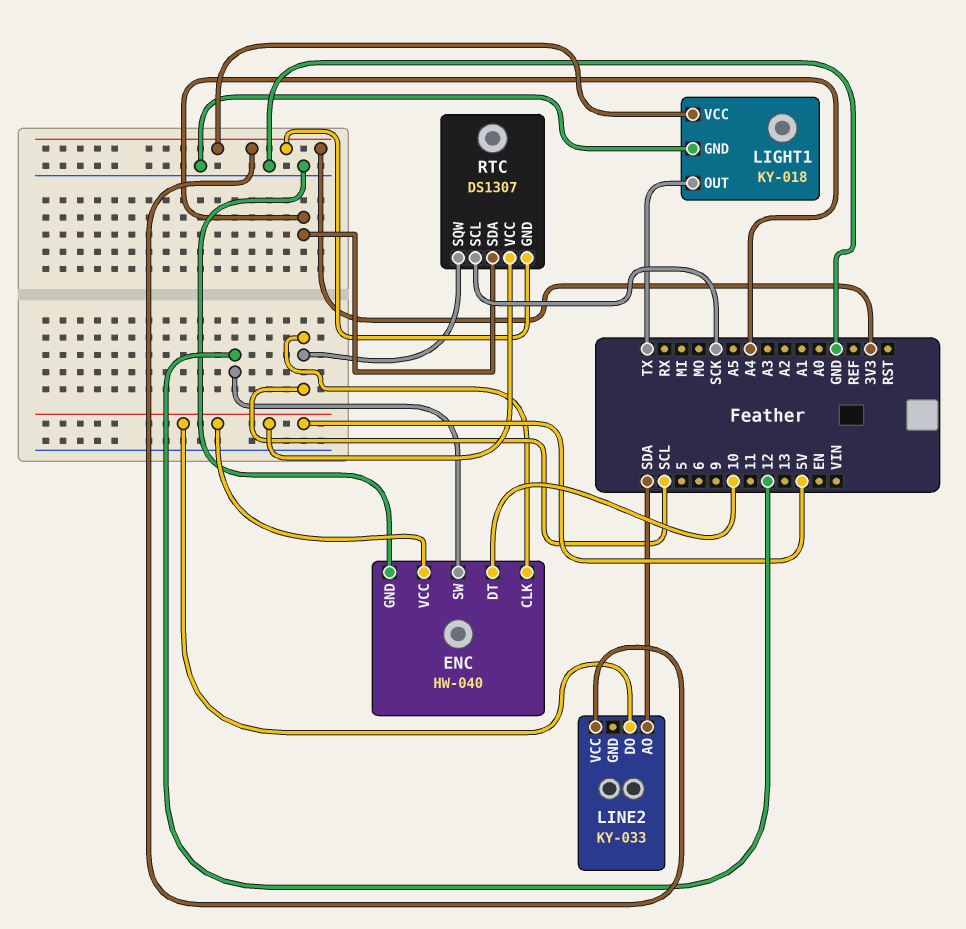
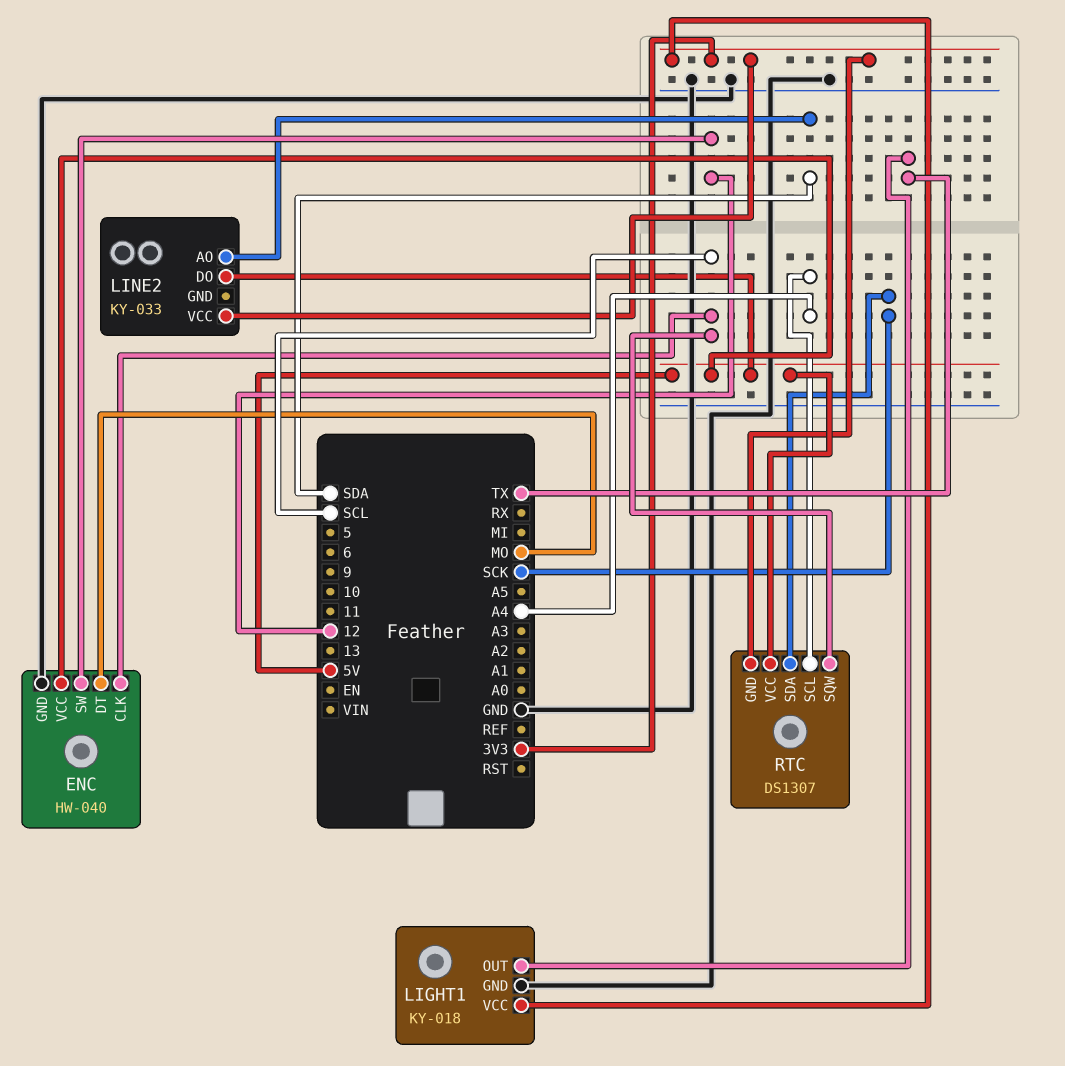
ENC pin DT: 10 -> MO
RTC pin SCL: SCK -> A4
RTC pin SDA: A4 -> SCK

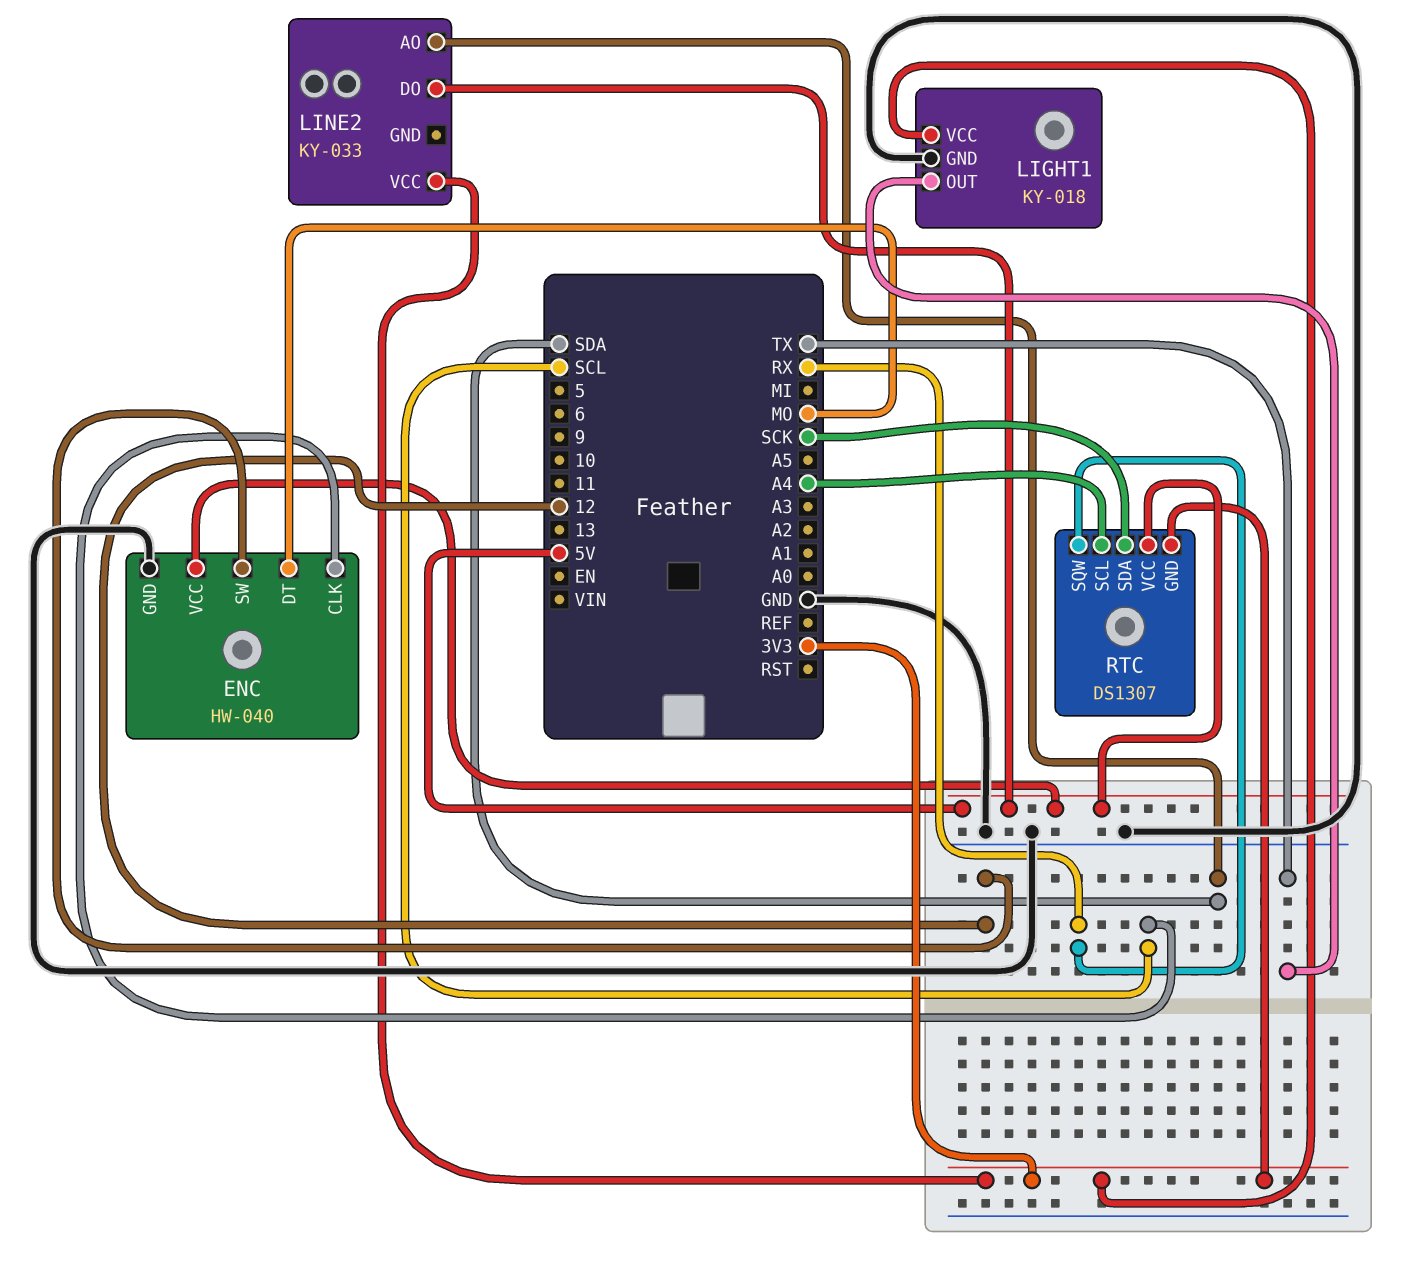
RTC pin SQW: SCL -> RX

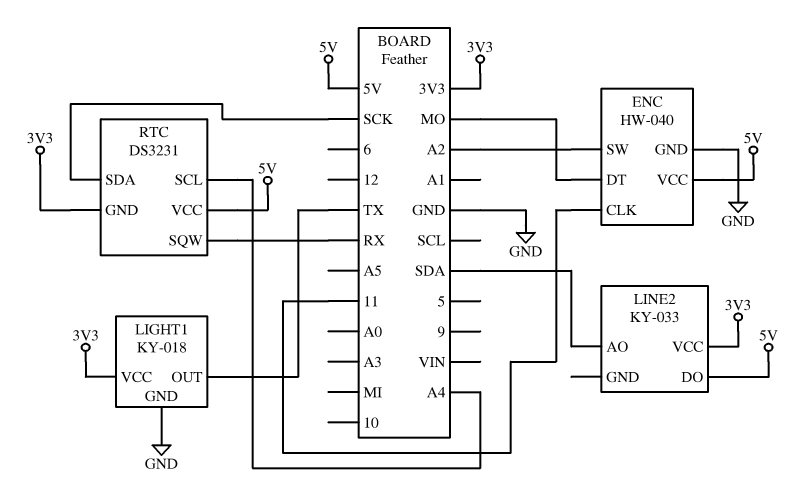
ENC pin CLK: SCL -> 11
ENC pin SW: 12 -> A2
RTC: DS1307 -> DS3231

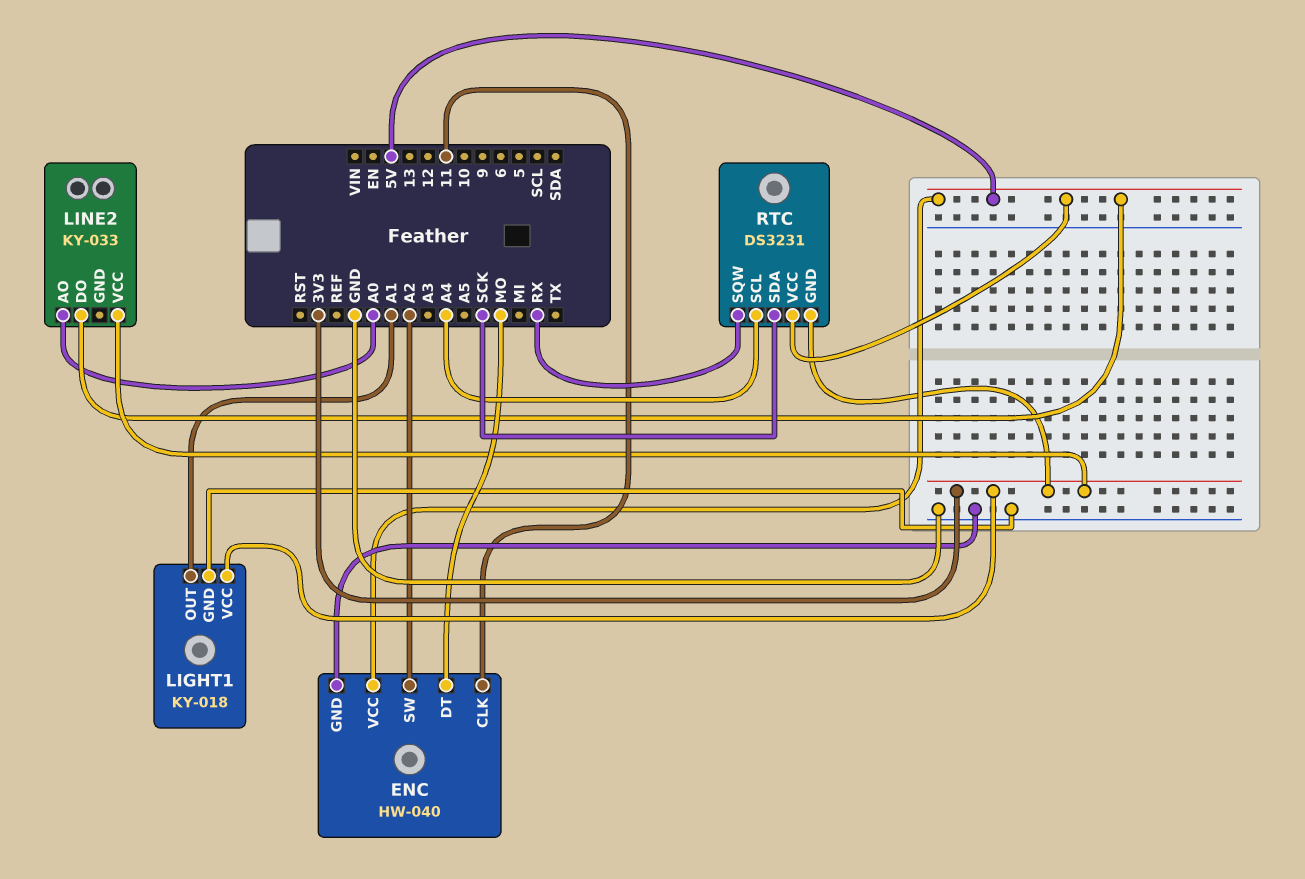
LIGHT1 pin OUT: TX -> A1
LINE2 pin AO: SDA -> A0

